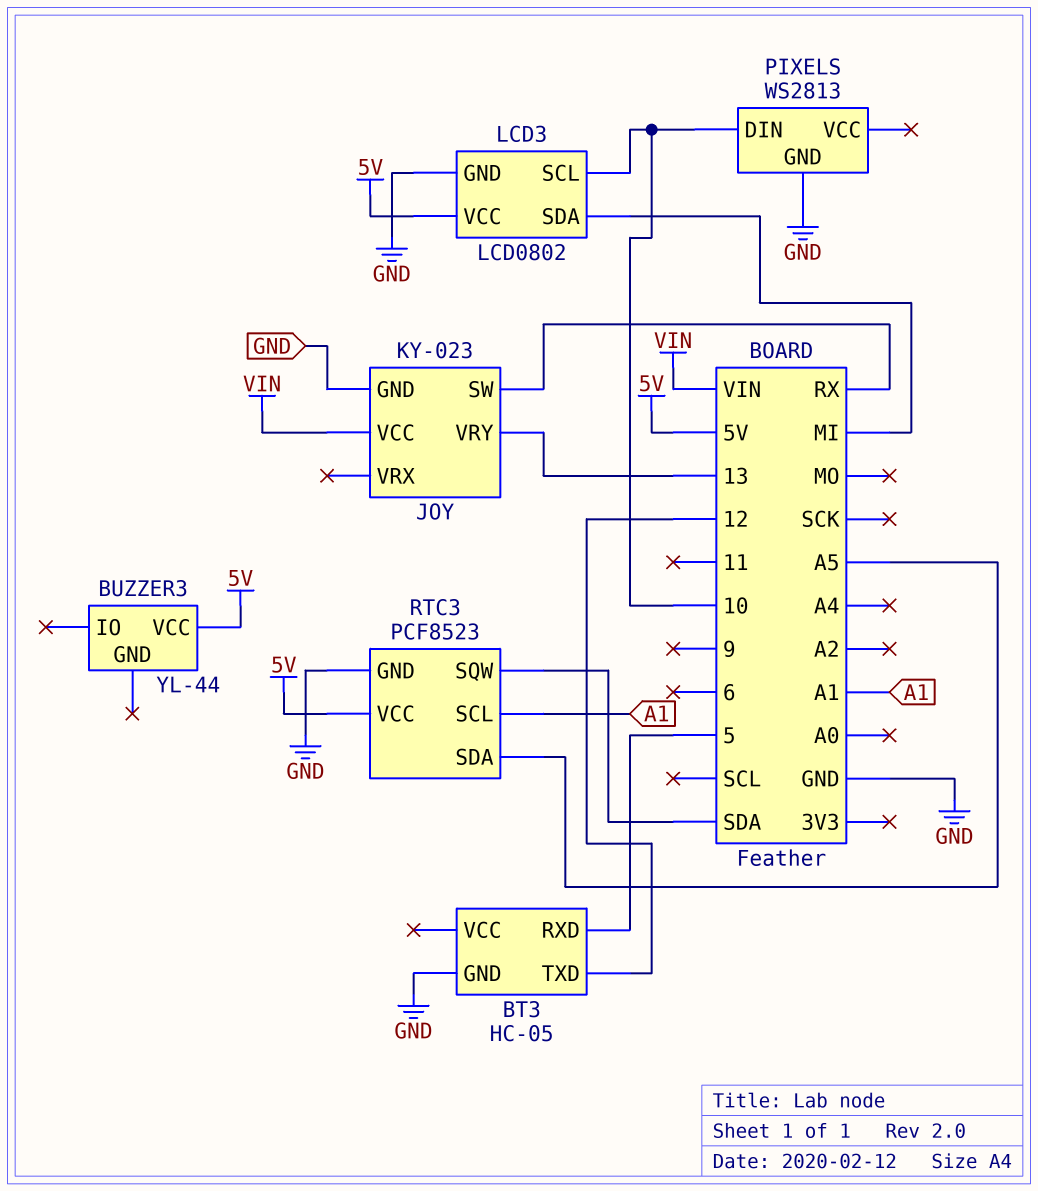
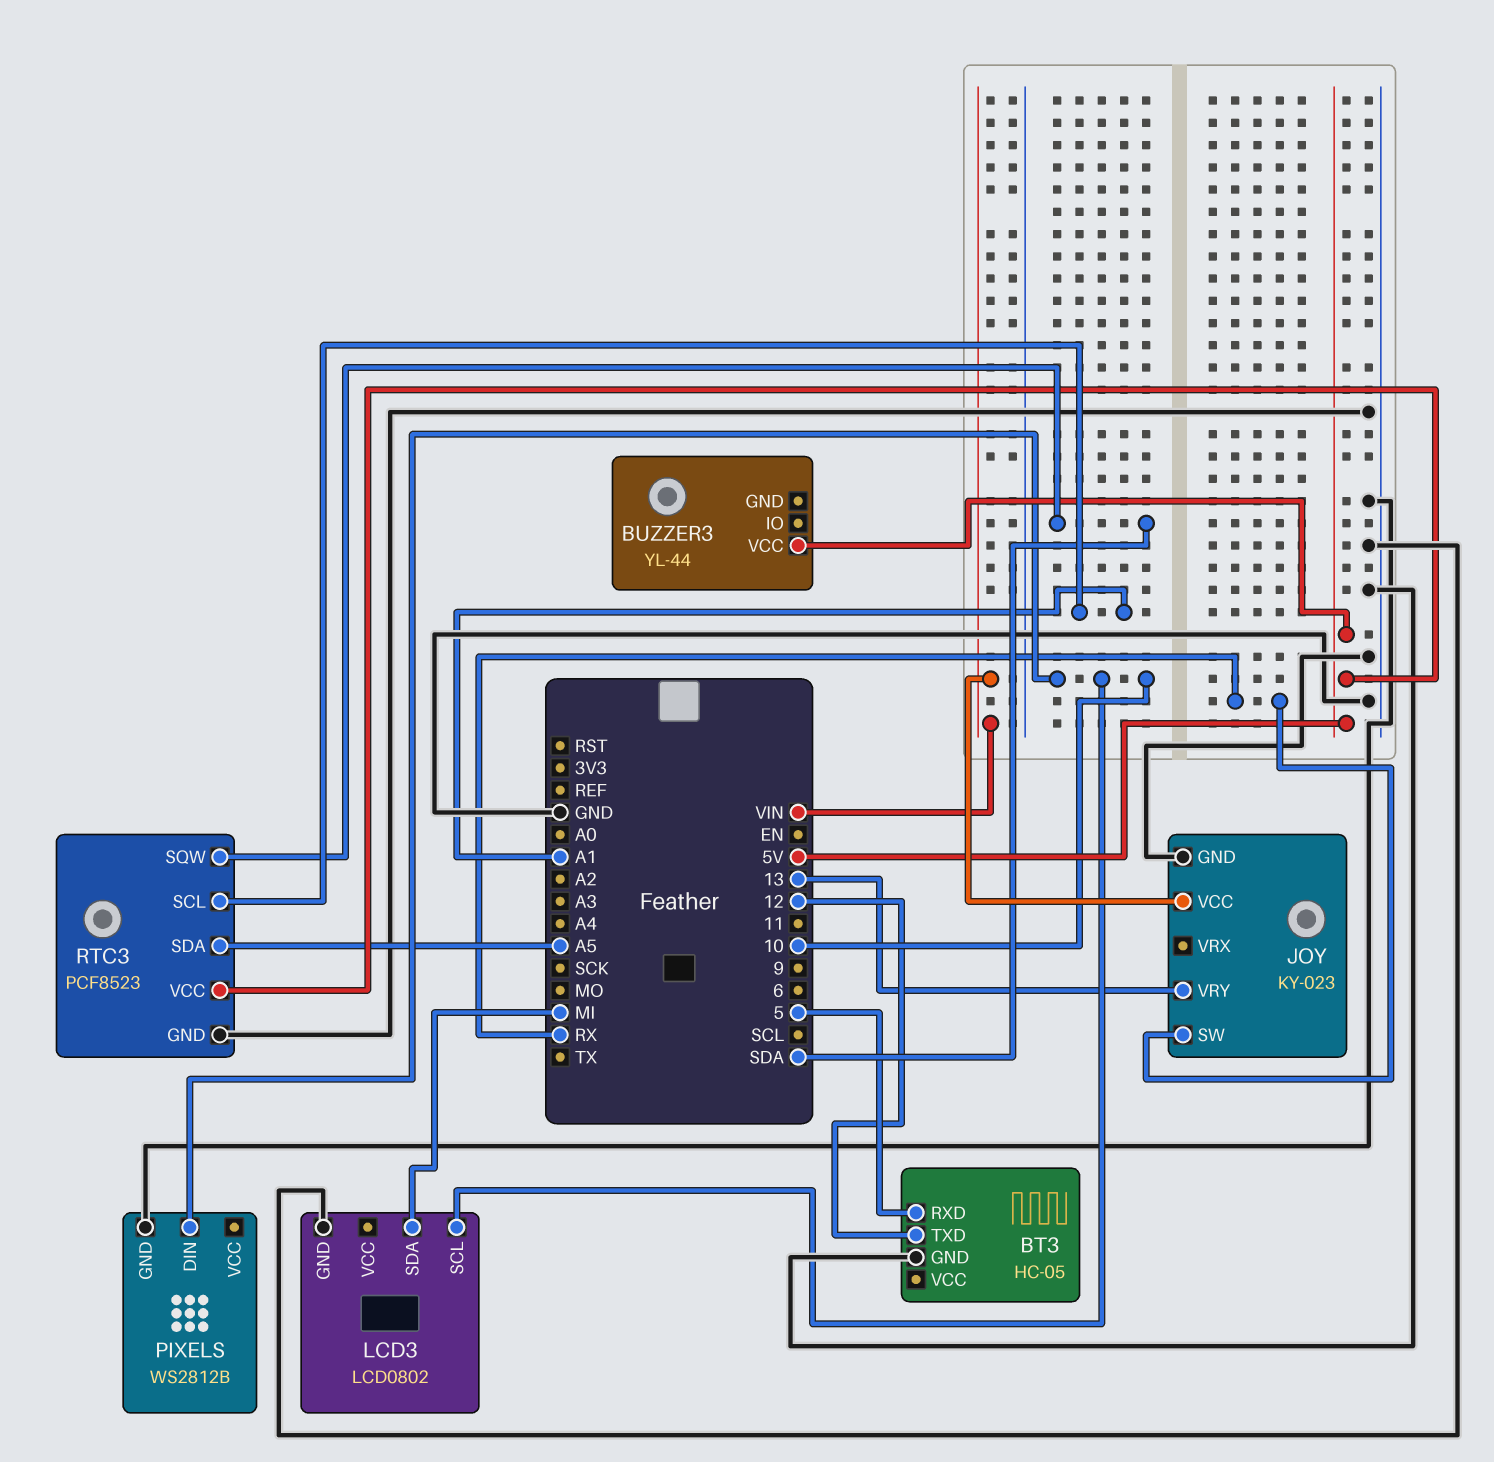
LCD3 pin VCC: 5V -> none
PIXELS: WS2813 -> WS2812B

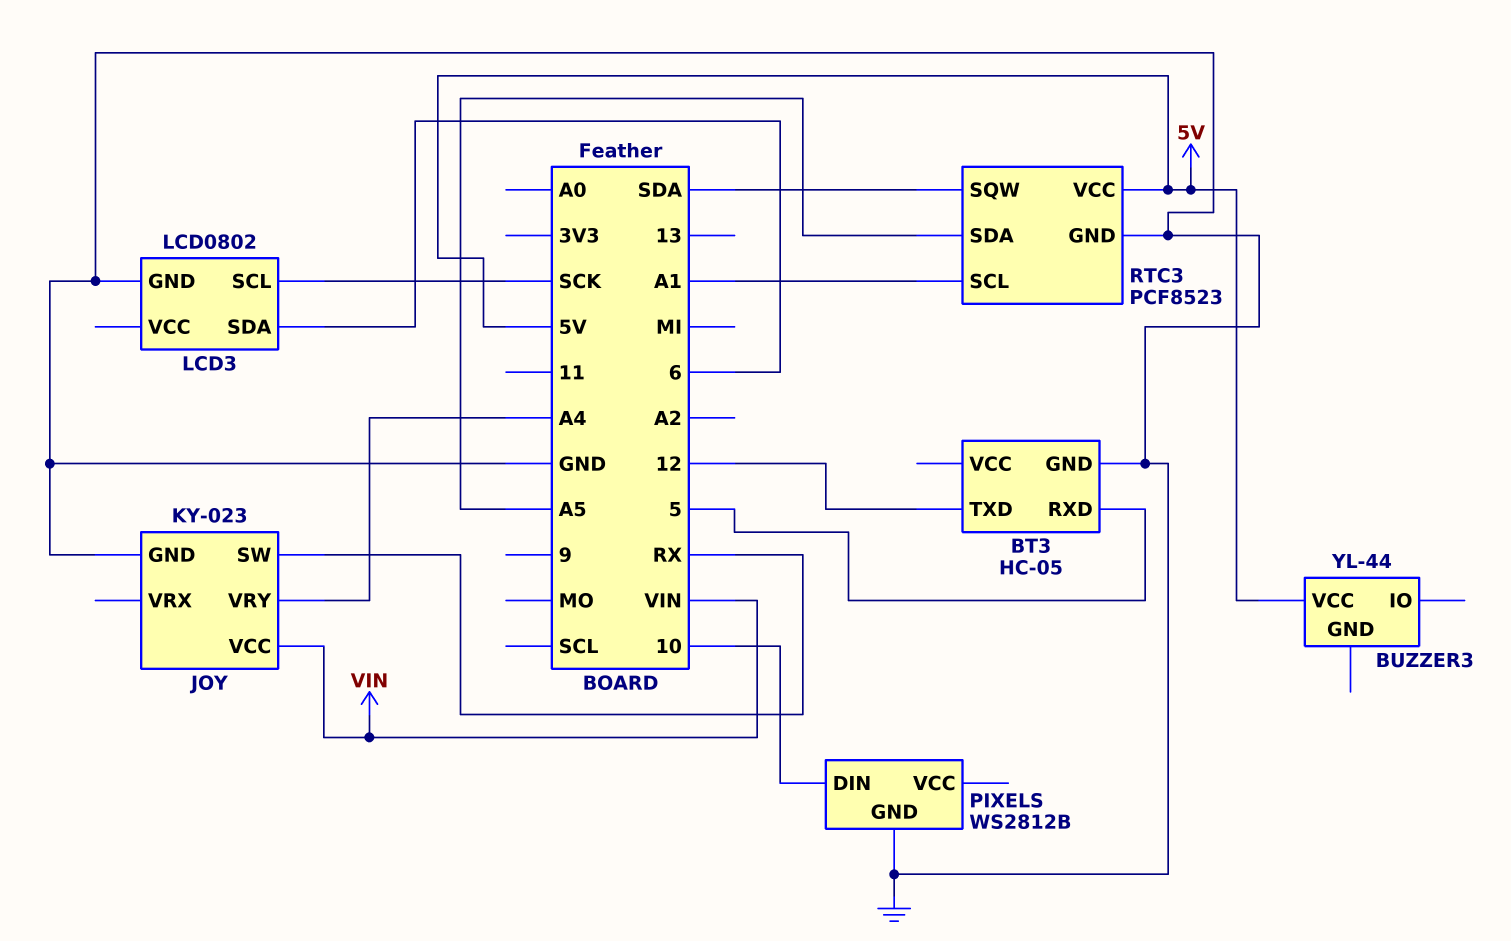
JOY pin VRY: 13 -> A4
LCD3 pin SCL: 10 -> SCK
LCD3 pin SDA: MI -> 6

